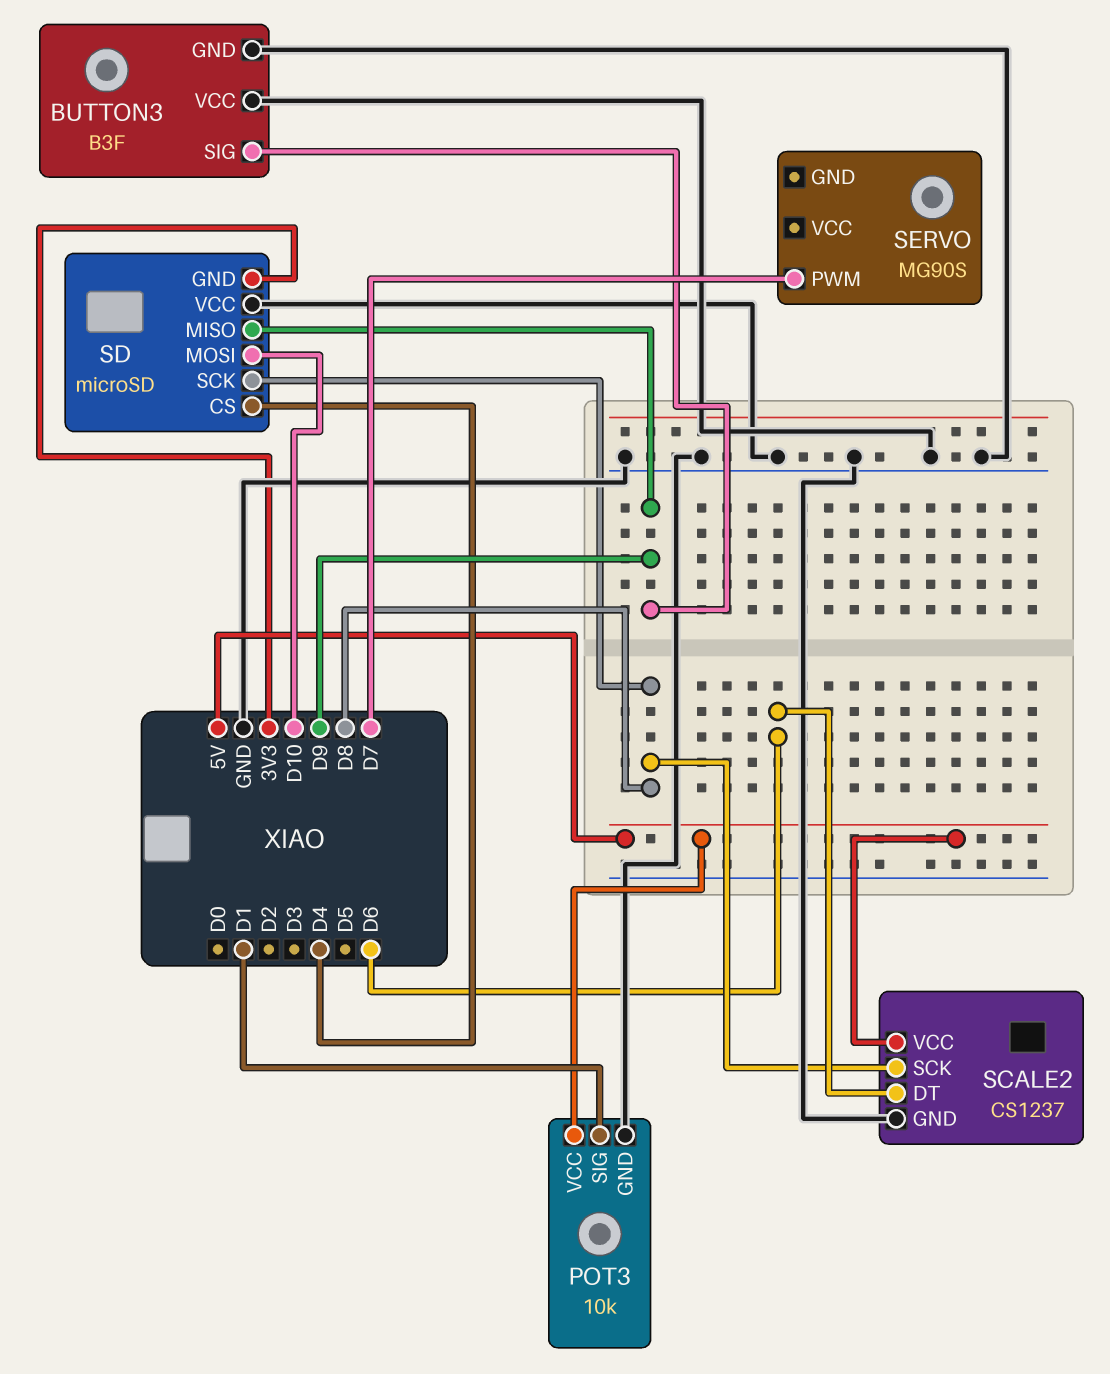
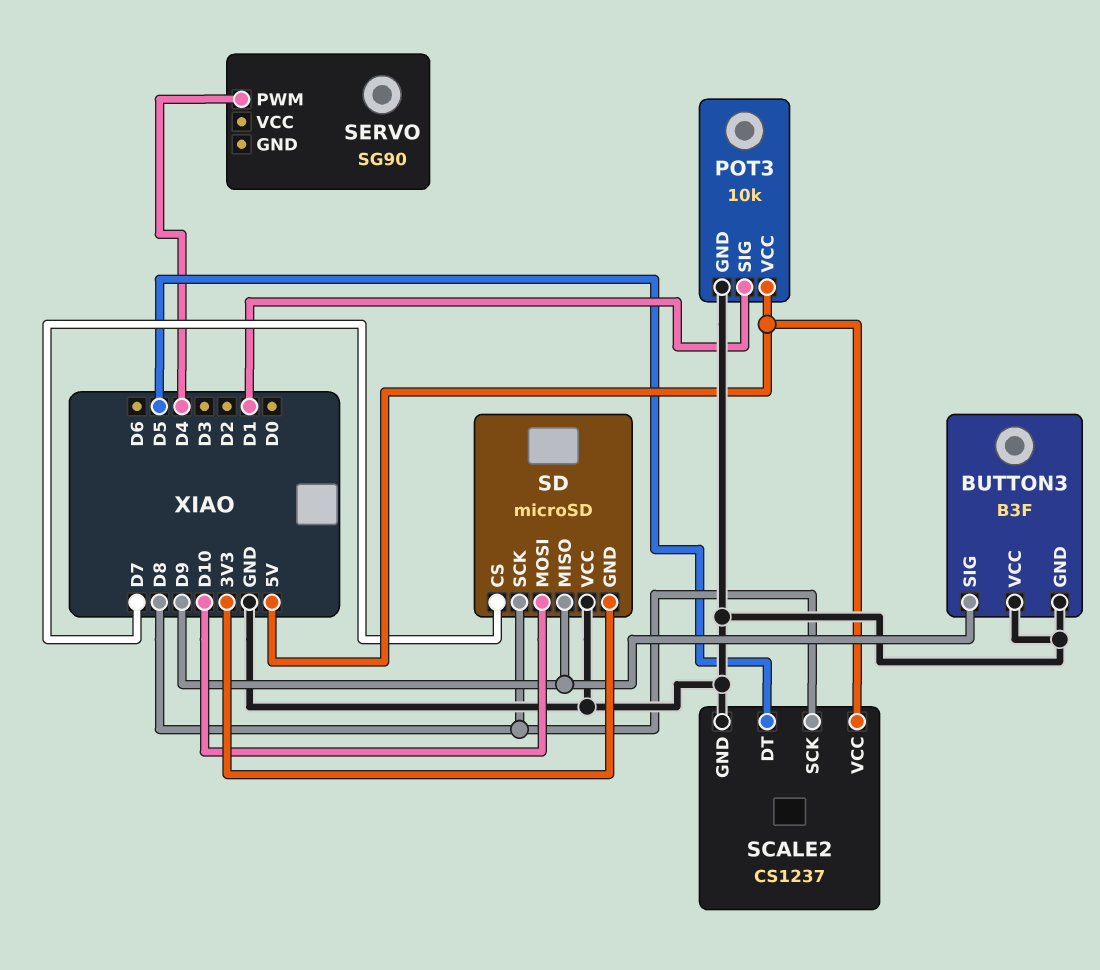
SCALE2 pin DT: D6 -> D5
SD pin CS: D4 -> D7
SERVO: MG90S -> SG90
SERVO pin PWM: D7 -> D4

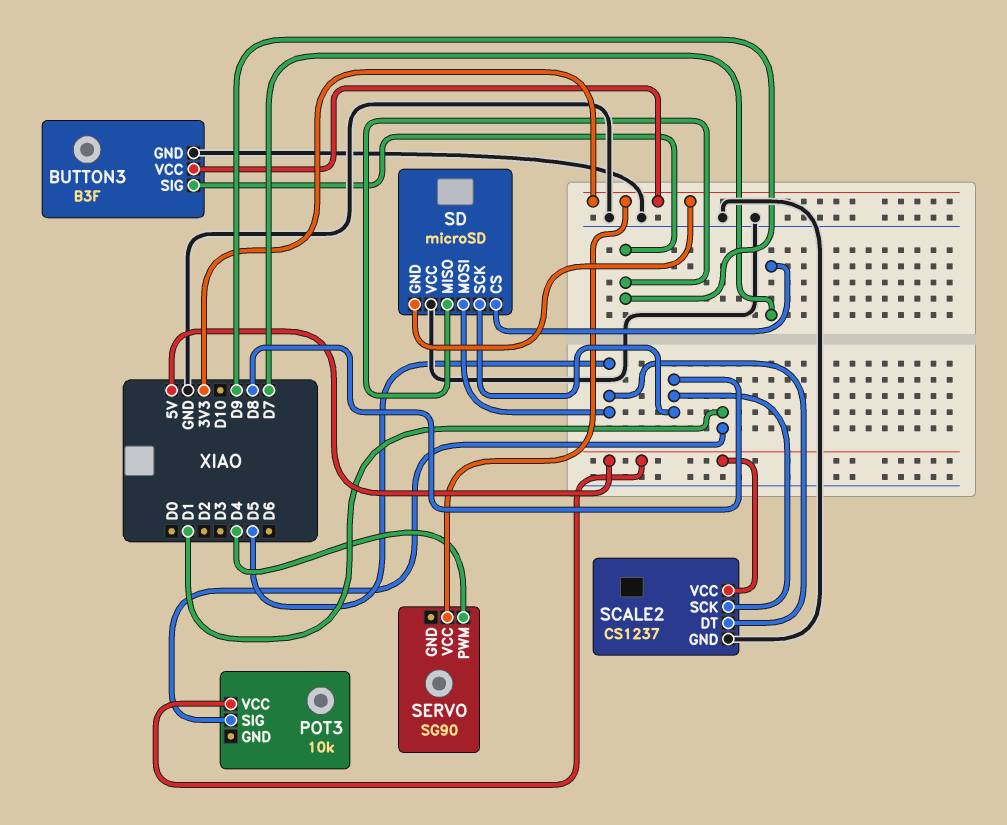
BUTTON3 pin VCC: GND -> 3V3
POT3 pin GND: GND -> none
SD pin MOSI: D10 -> D5
SERVO pin VCC: none -> 3V3

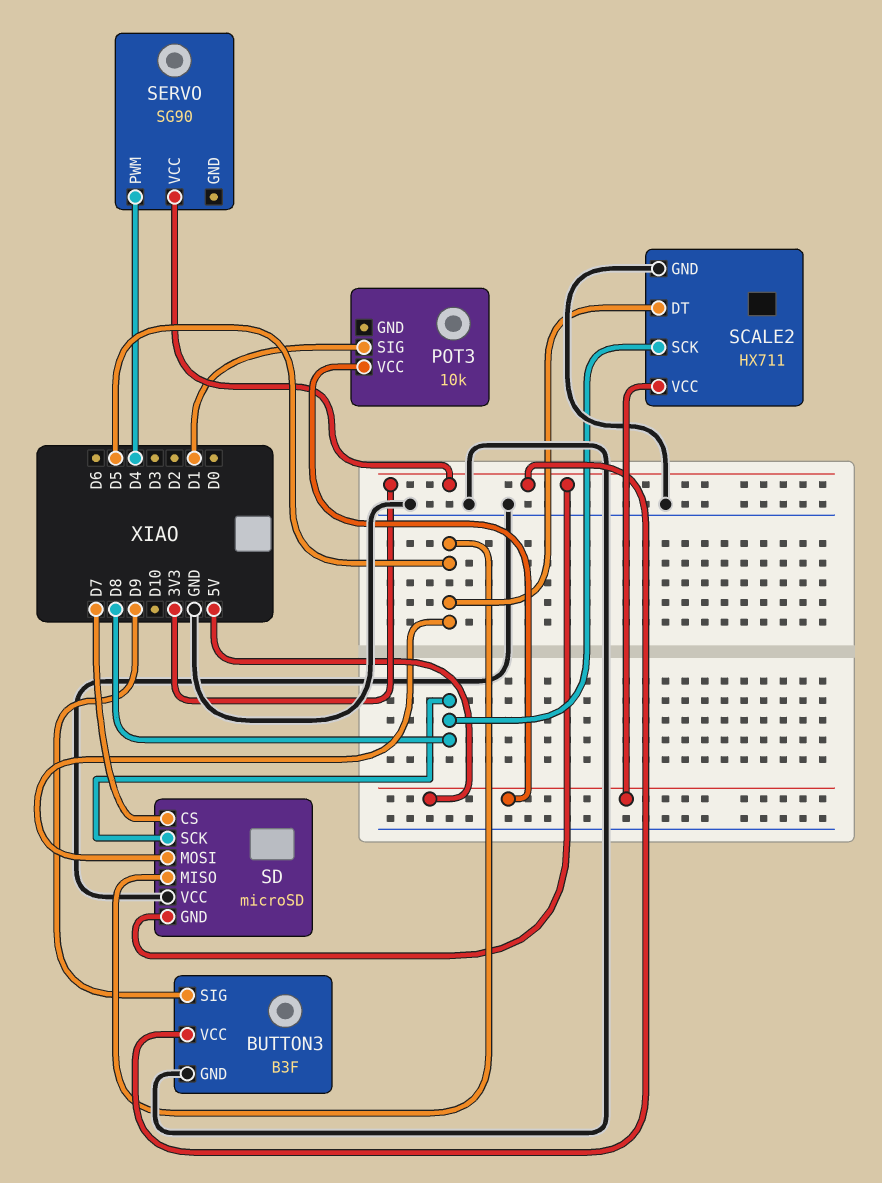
SCALE2: CS1237 -> HX711
SD pin MISO: D9 -> D5

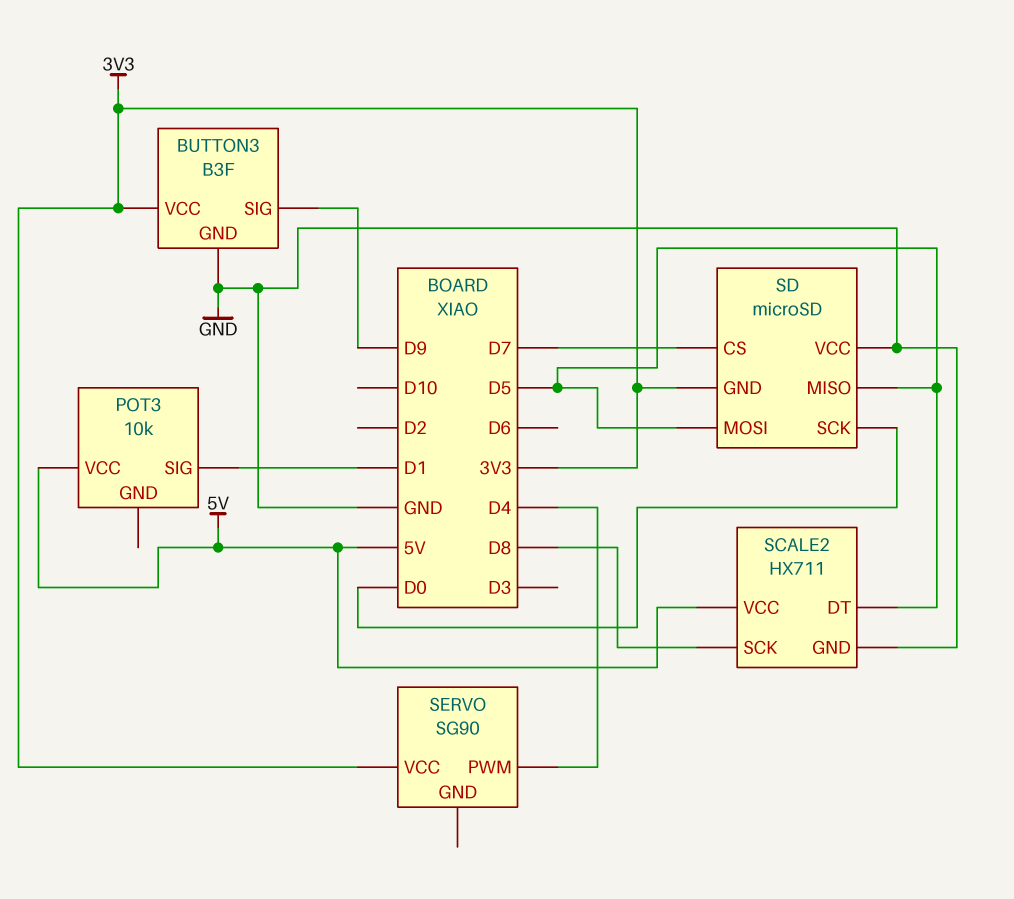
SD pin SCK: D8 -> D0

